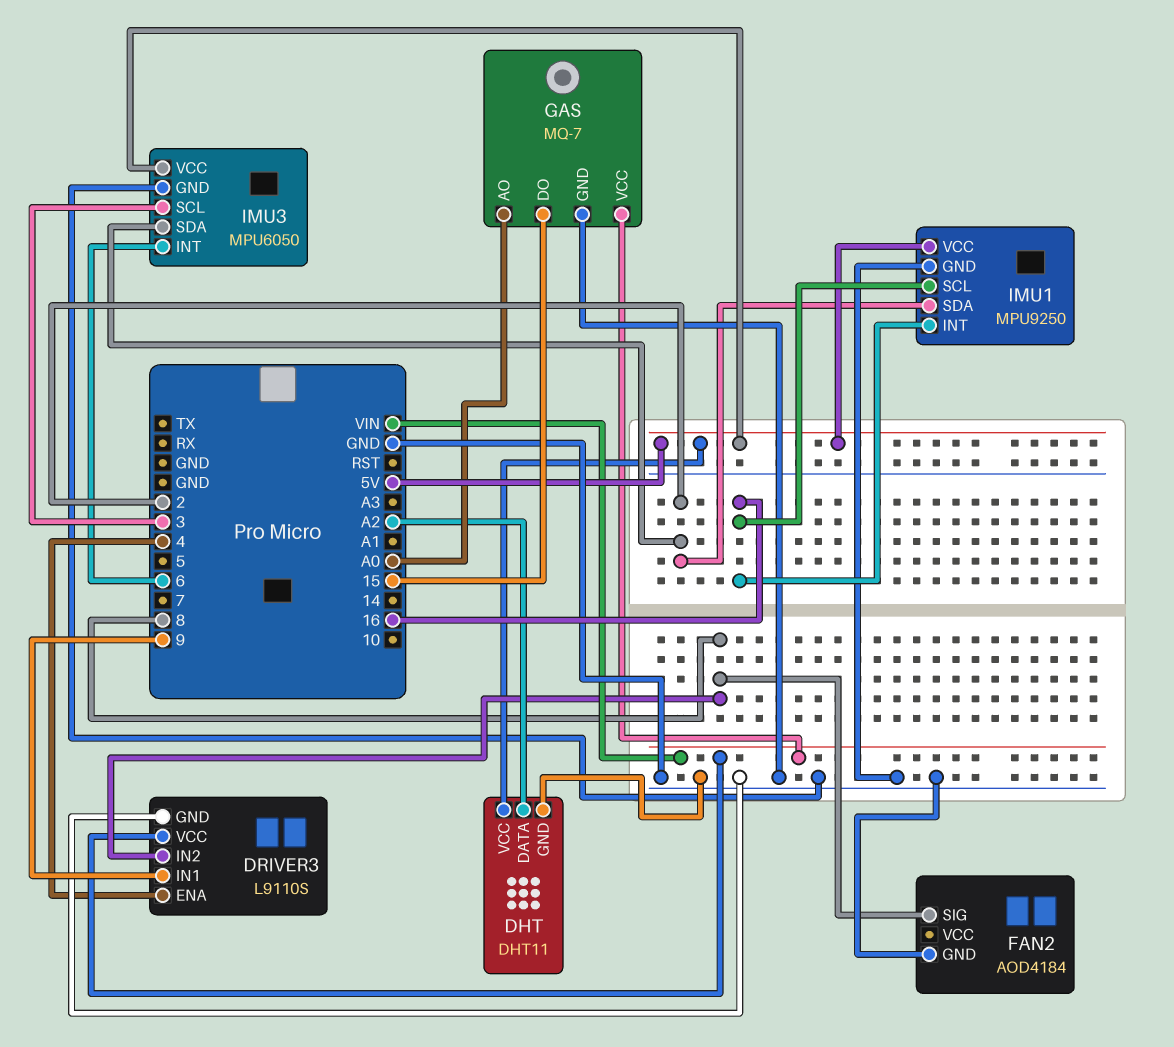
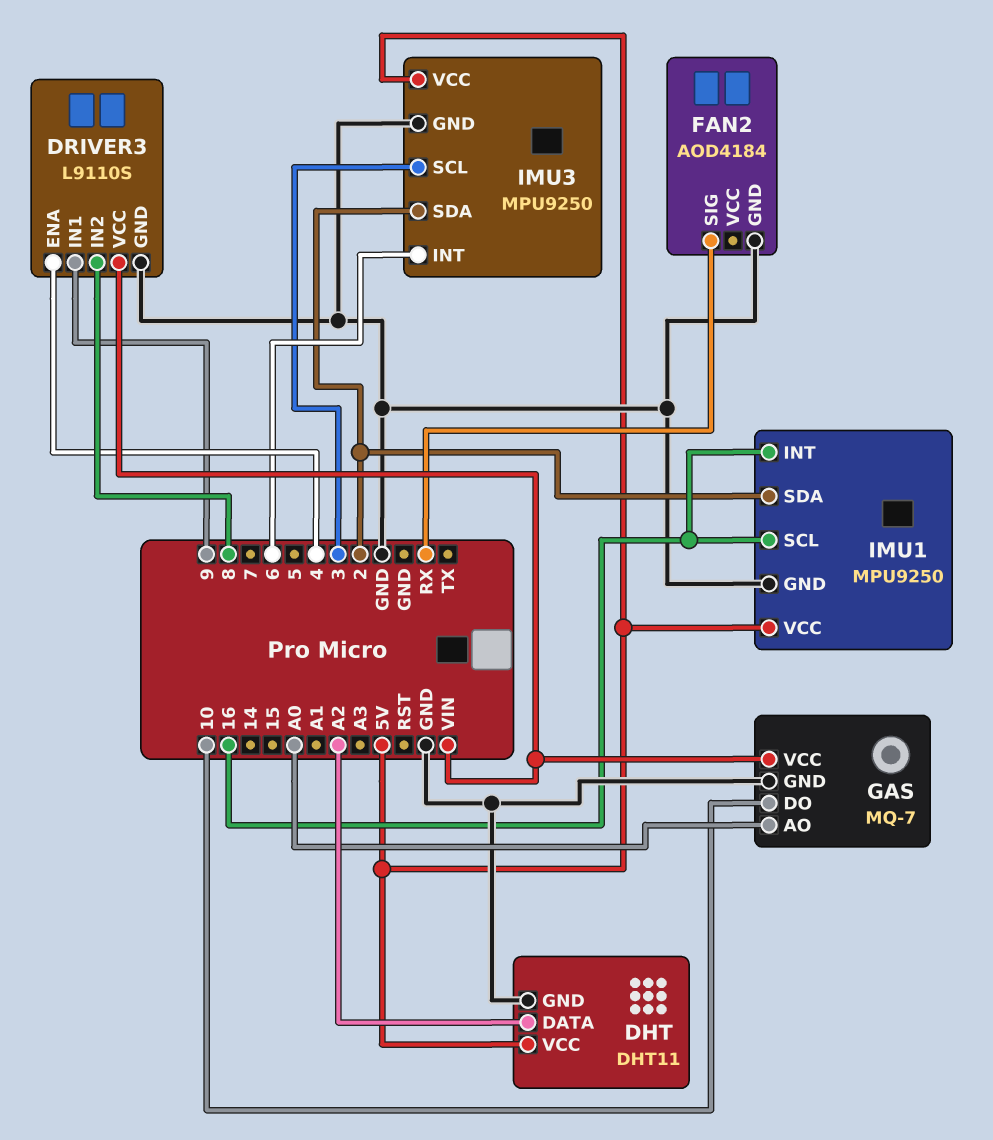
FAN2 pin SIG: 8 -> RX
GAS pin DO: 15 -> 10
IMU3: MPU6050 -> MPU9250

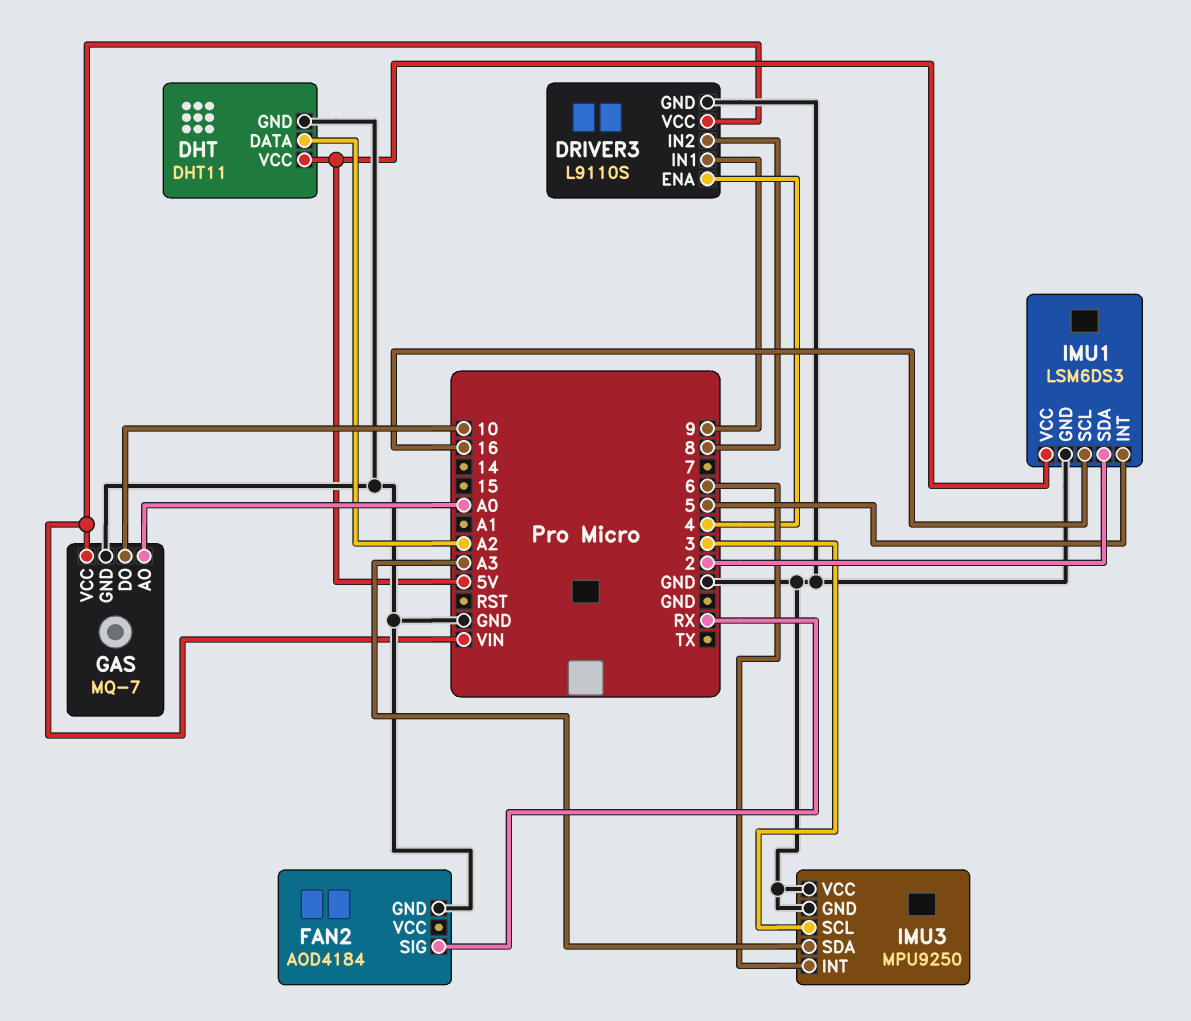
IMU1: MPU9250 -> LSM6DS3
IMU1 pin INT: 16 -> 5
IMU3 pin SDA: 2 -> A3
IMU3 pin VCC: 5V -> GND

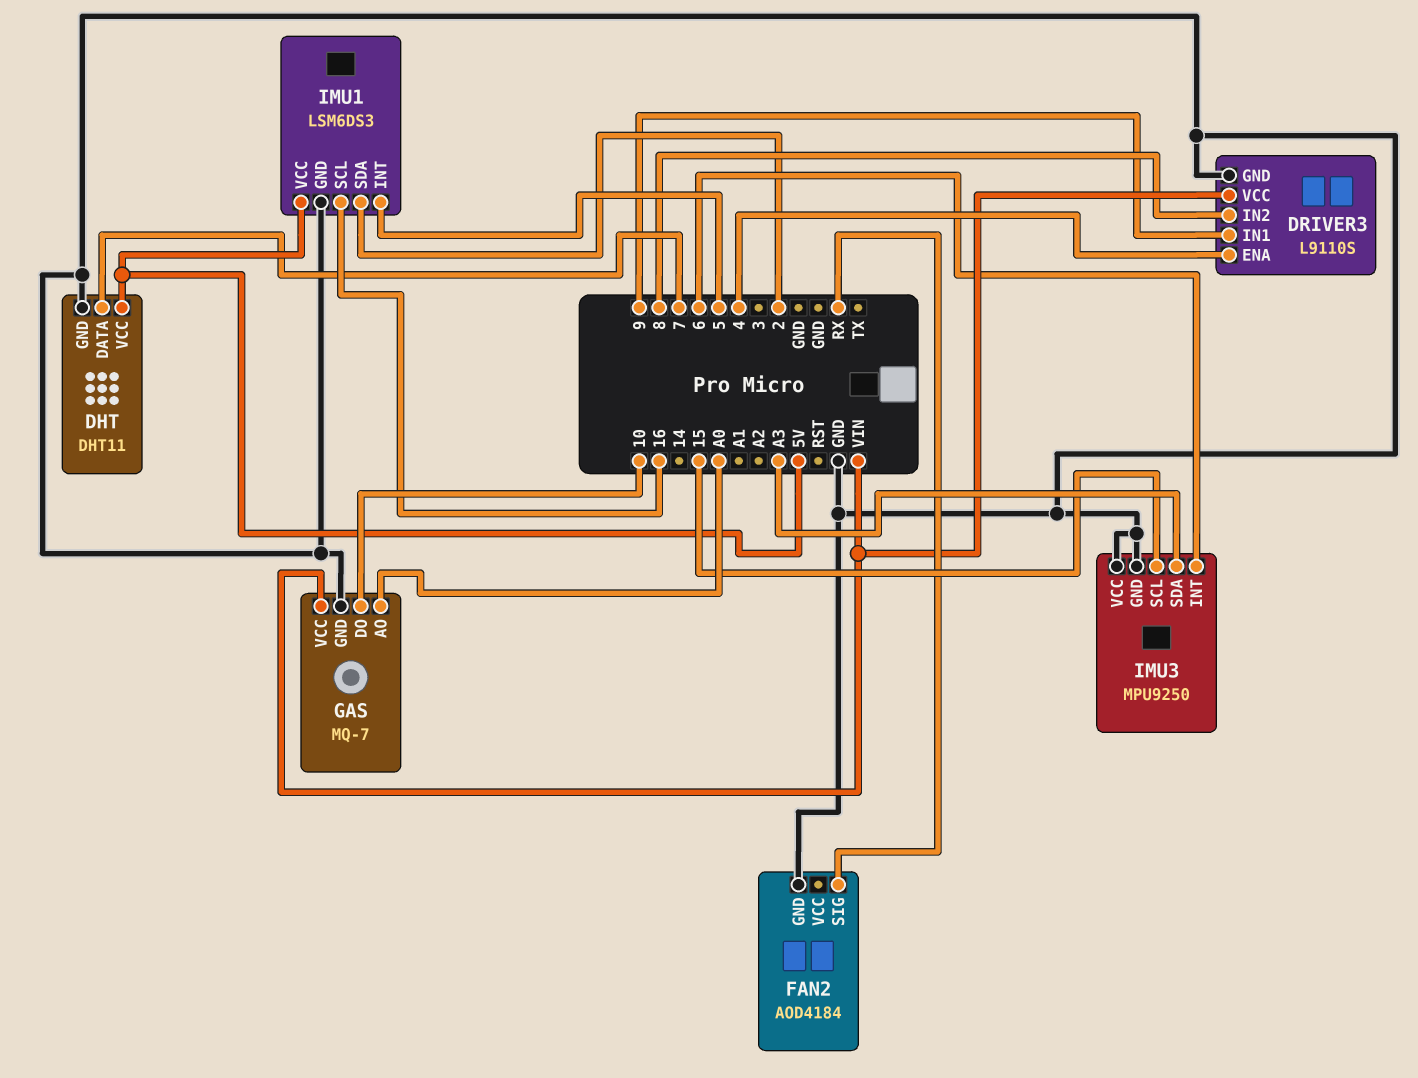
DHT pin DATA: A2 -> 7
IMU3 pin SCL: 3 -> 15

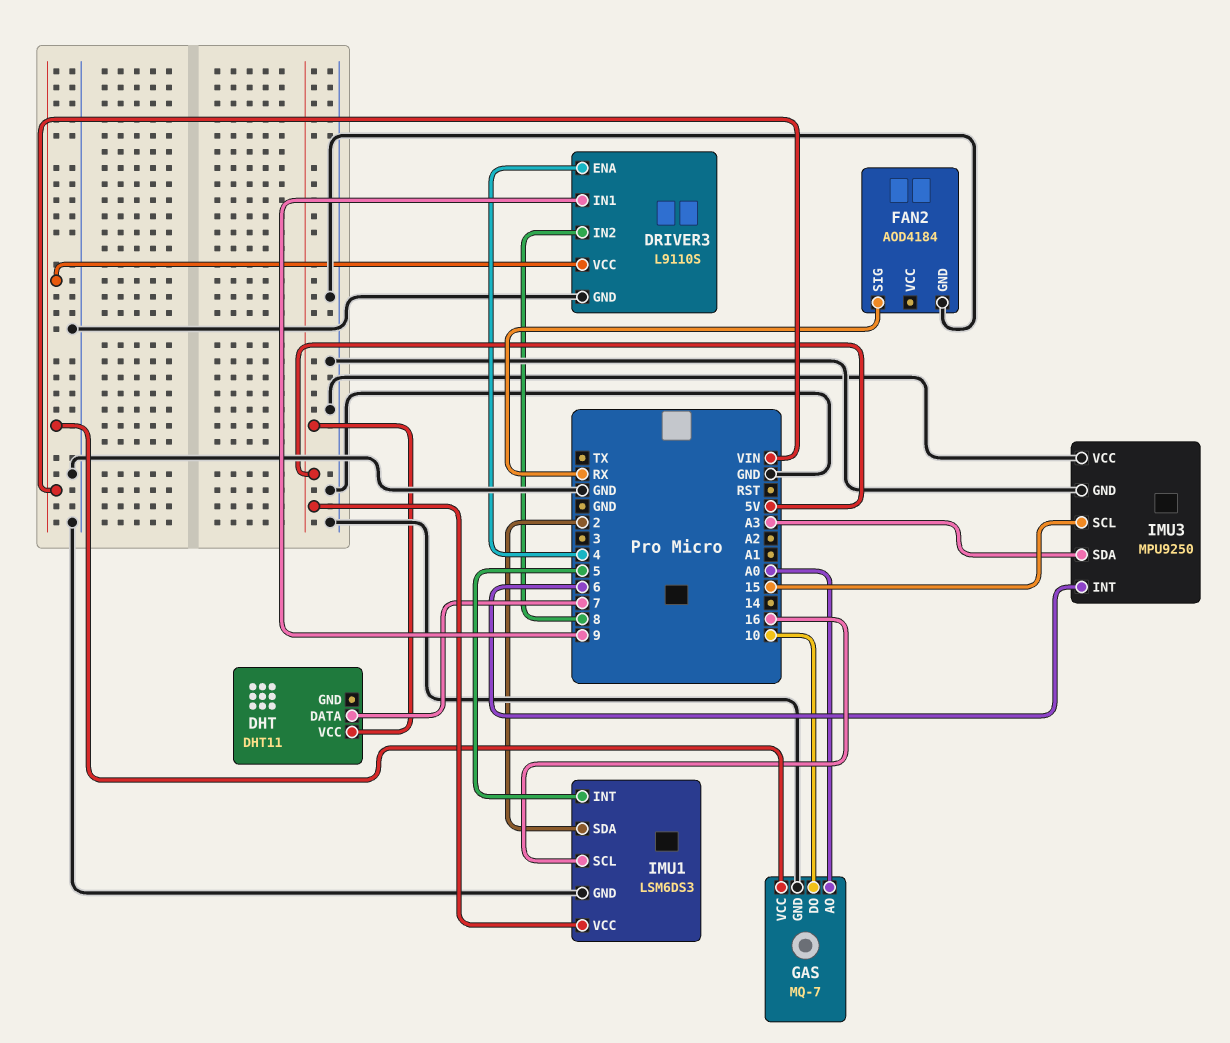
DHT pin GND: GND -> none

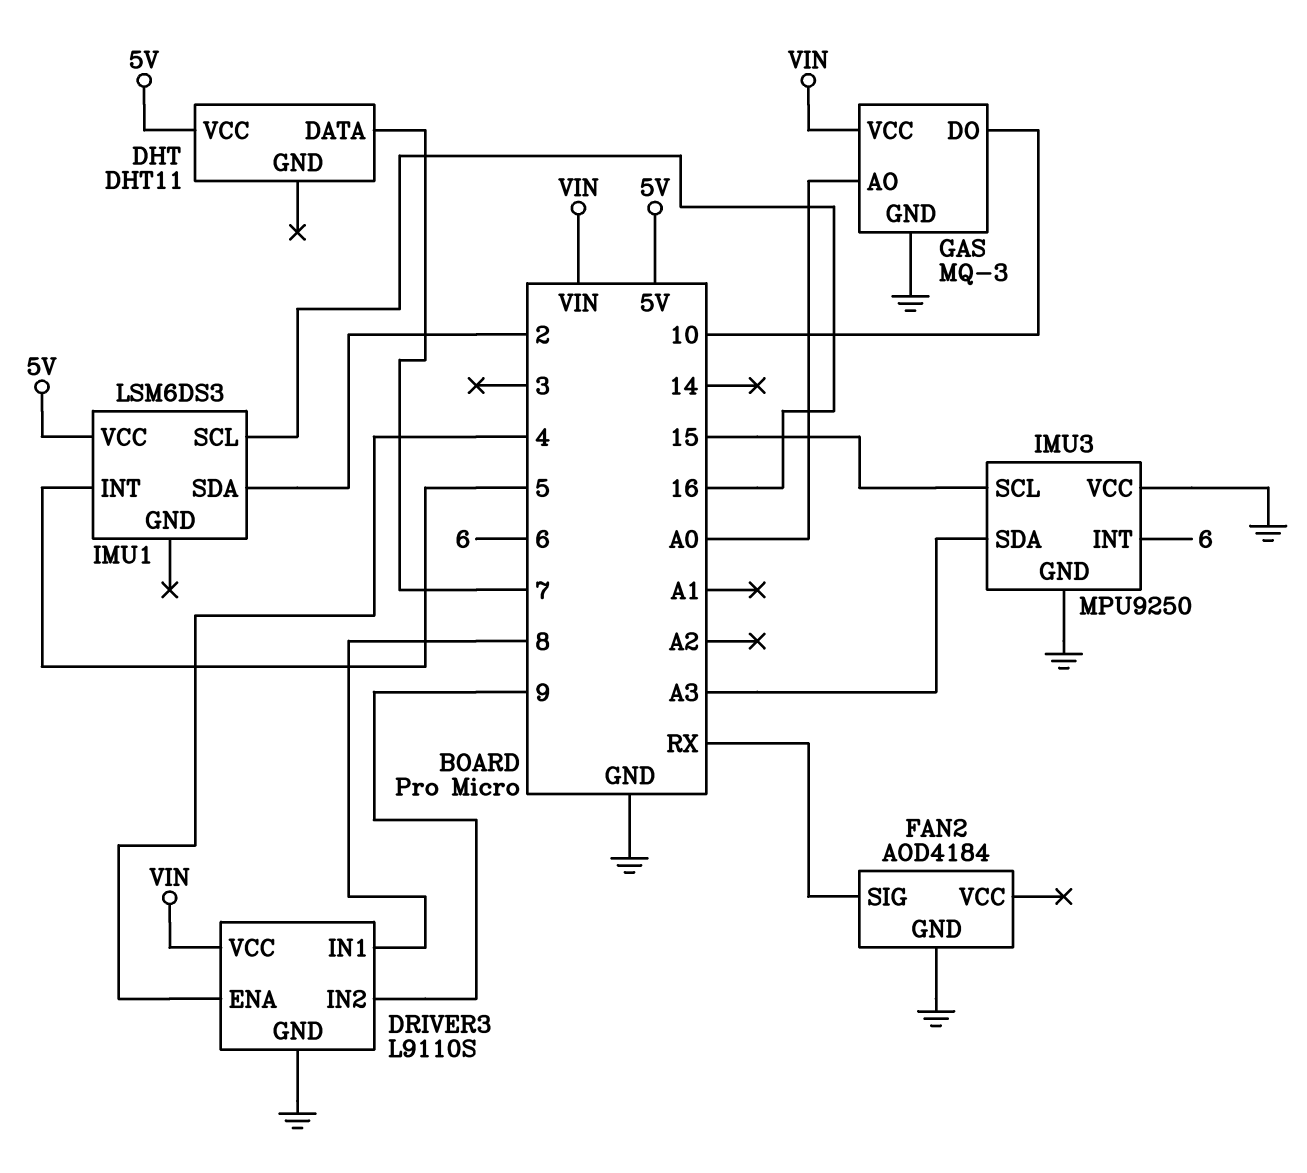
DRIVER3 pin IN1: 9 -> 8
DRIVER3 pin IN2: 8 -> 9
GAS: MQ-7 -> MQ-3
IMU1 pin GND: GND -> none

